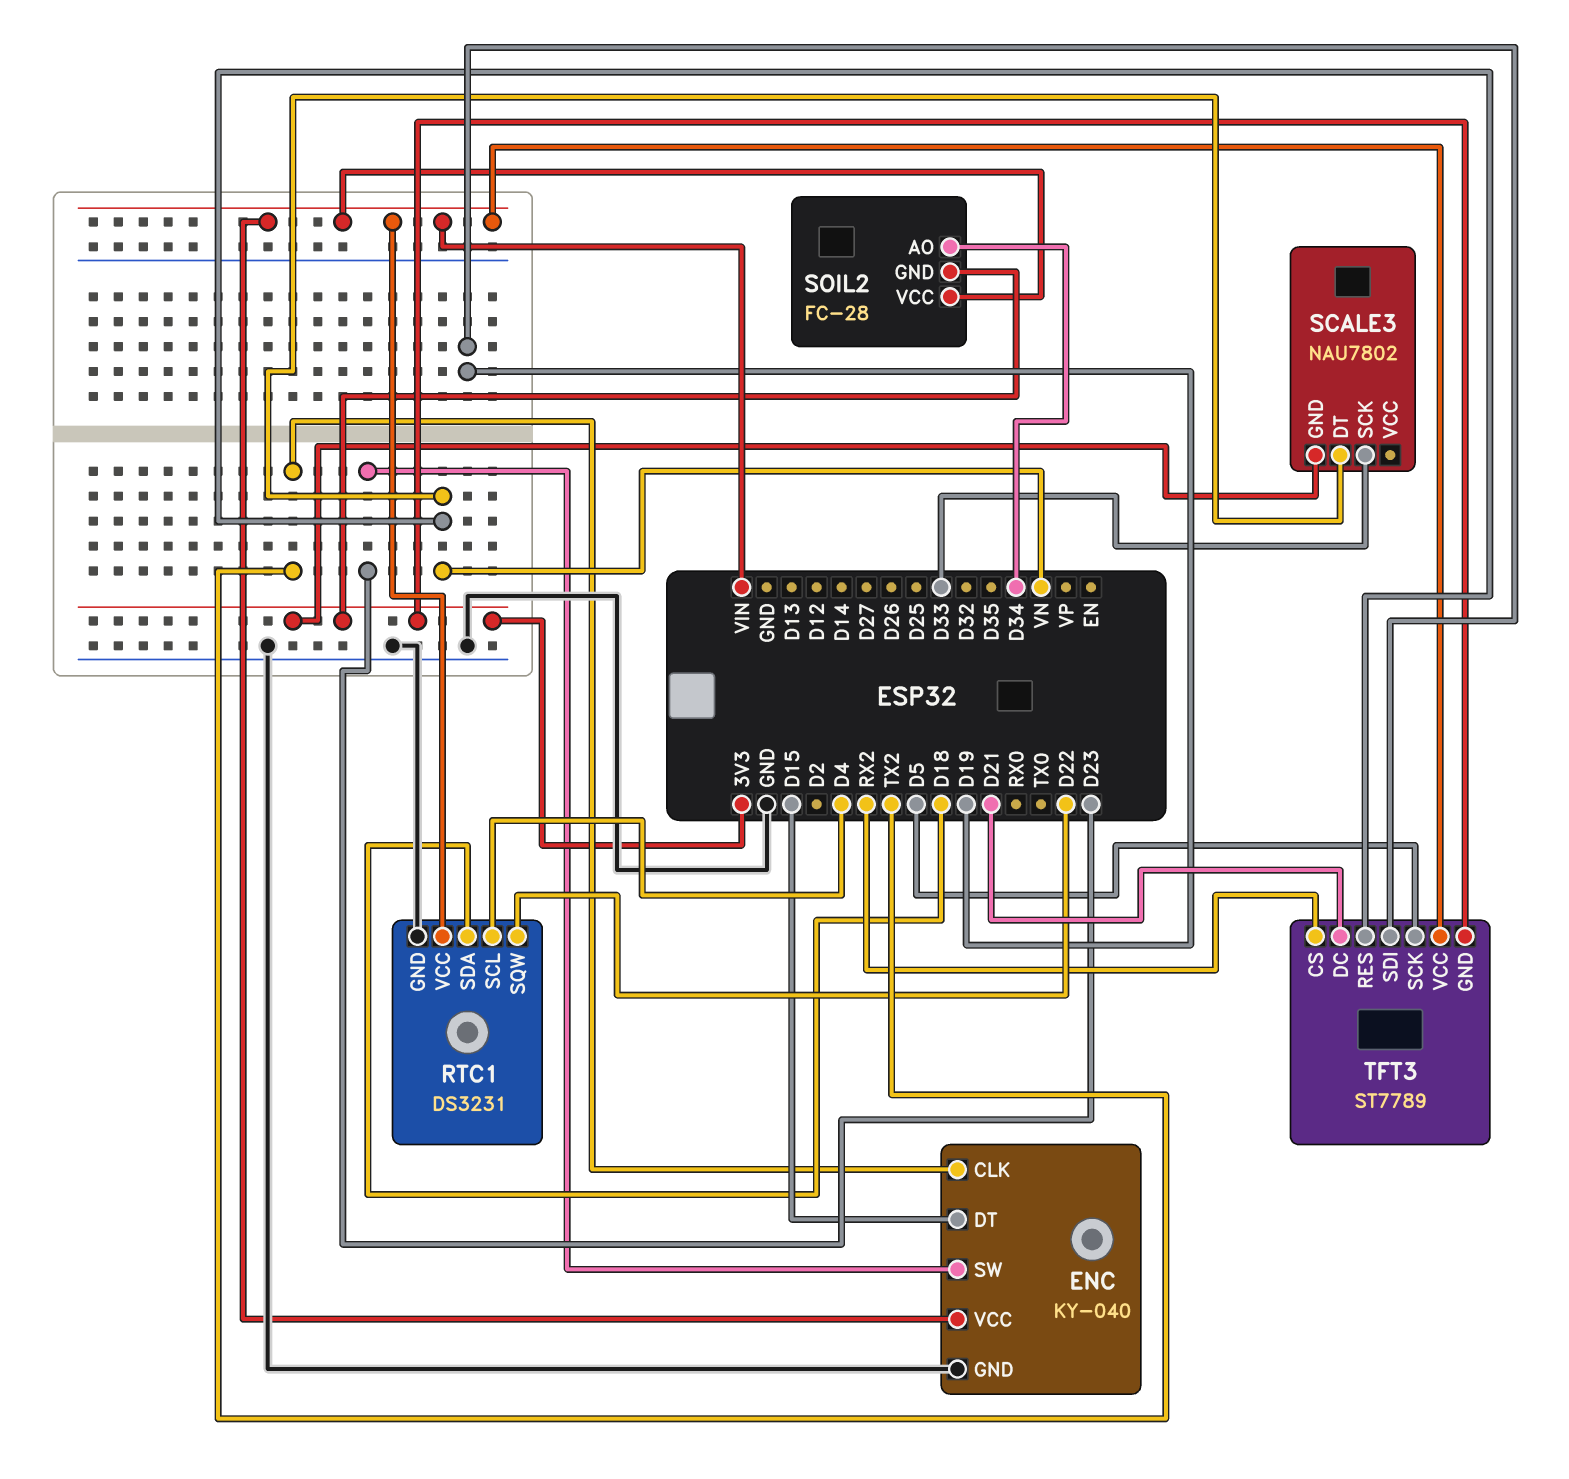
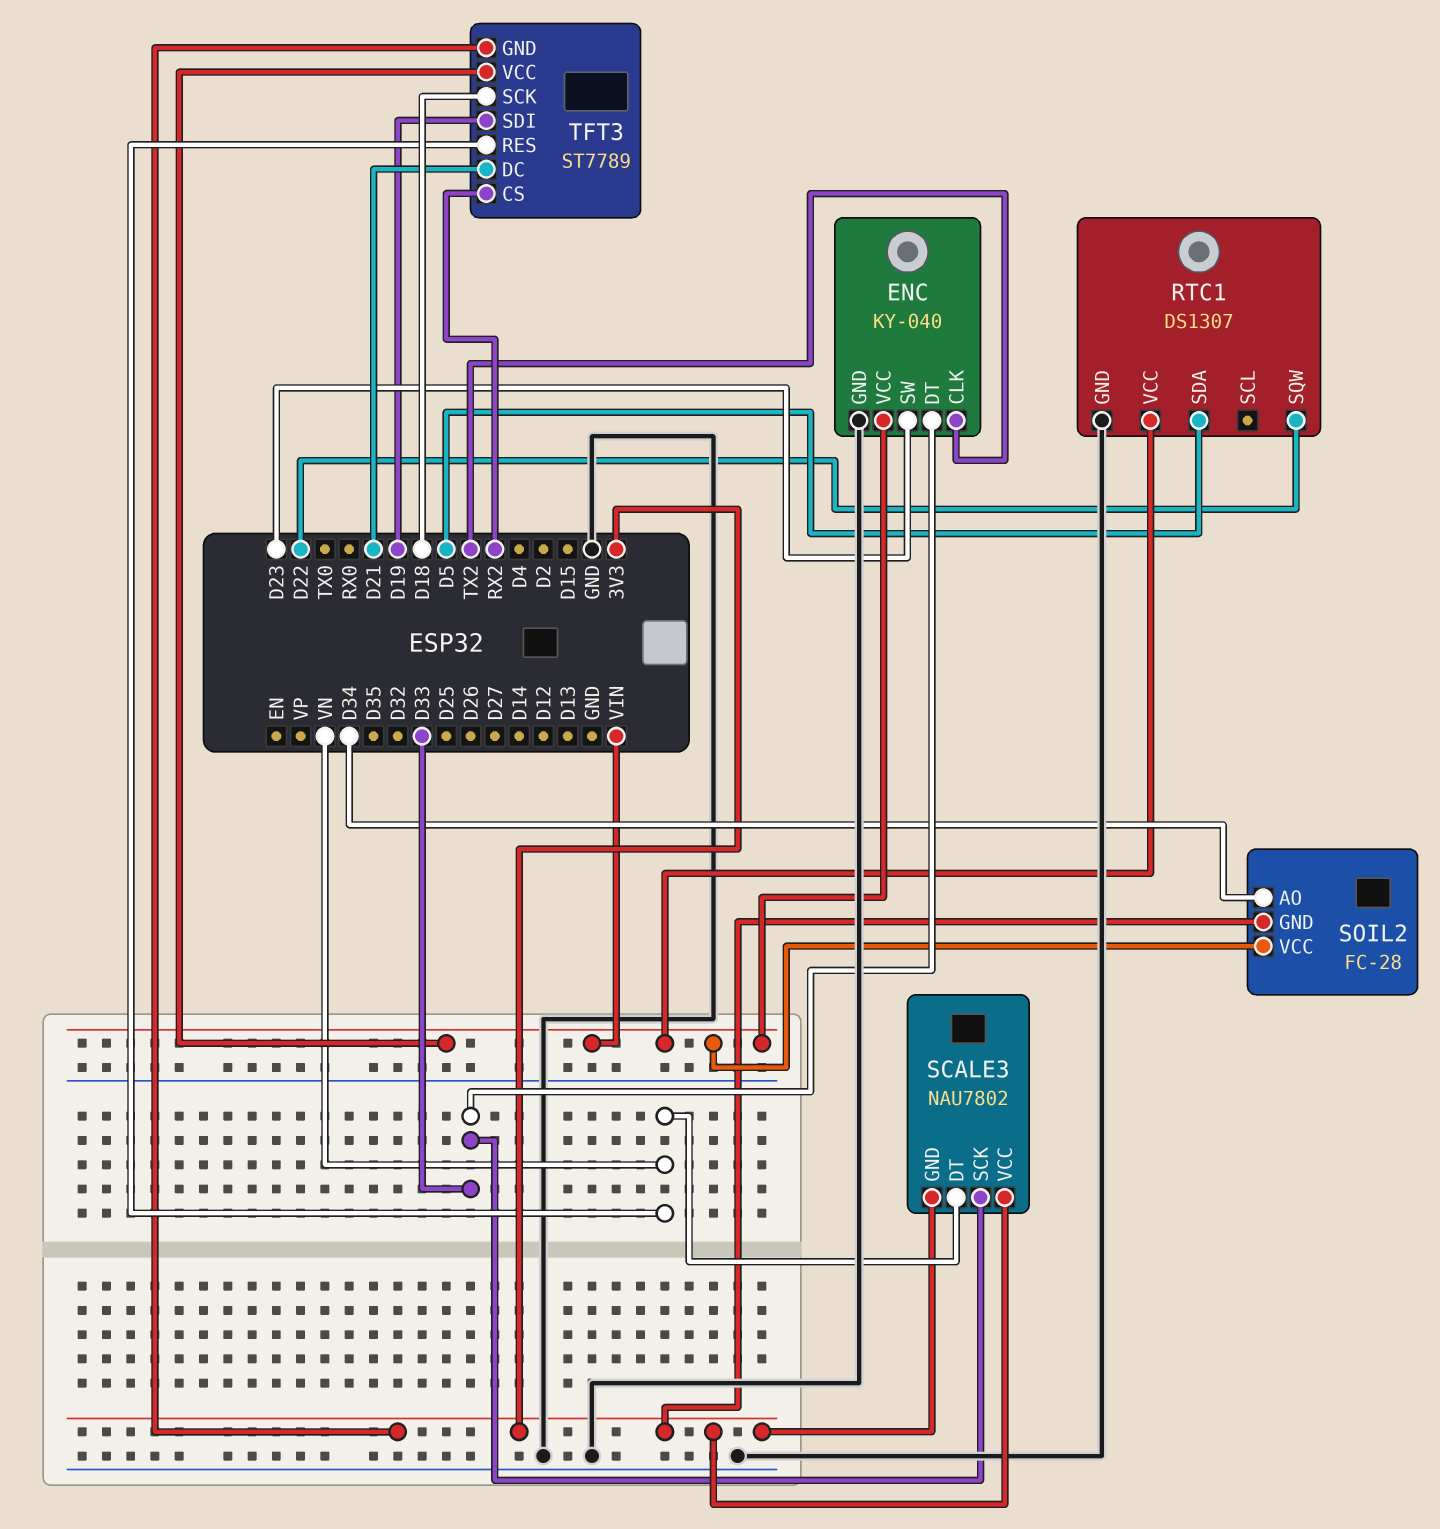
ENC pin DT: D15 -> D33
RTC1: DS3231 -> DS1307
RTC1 pin SCL: D4 -> none
RTC1 pin SDA: D18 -> D5
SCALE3 pin VCC: none -> 3V3
TFT3 pin SCK: D5 -> D18

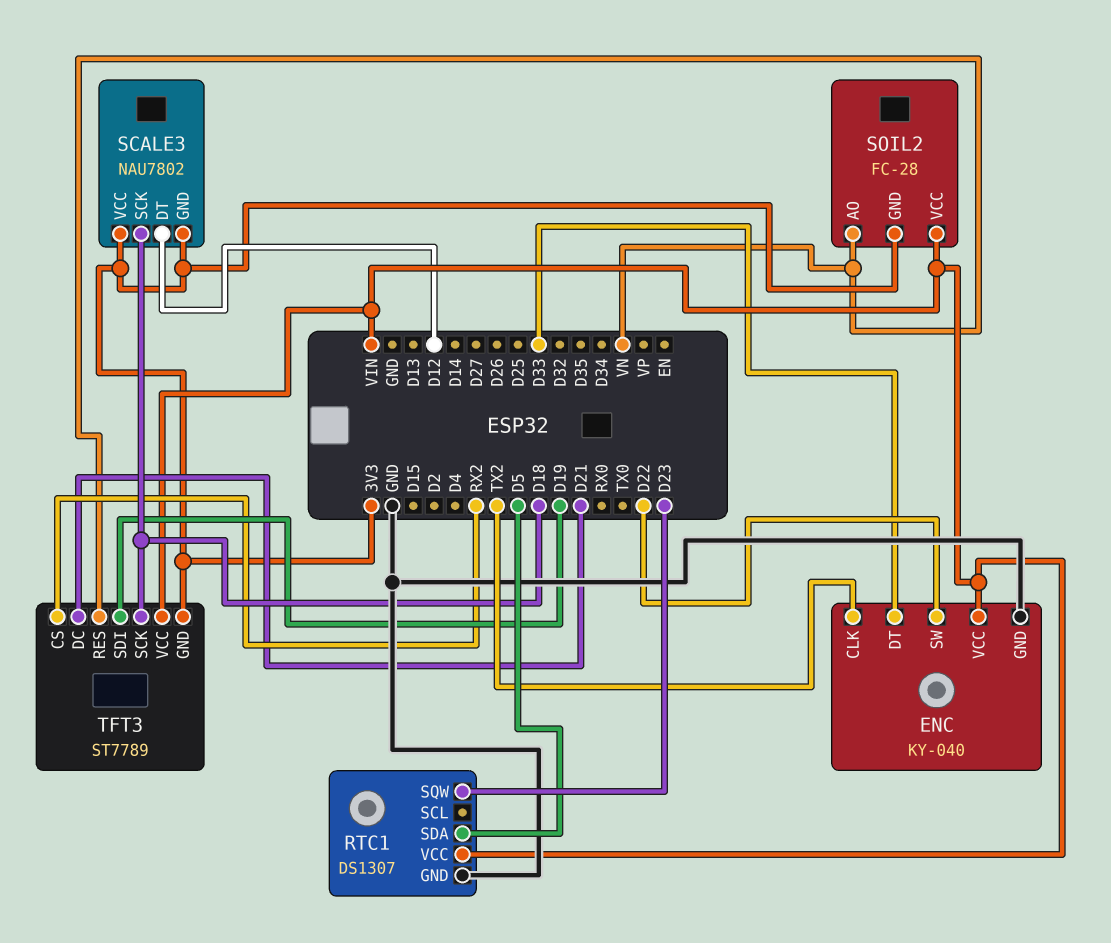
ENC pin SW: D23 -> D22
RTC1 pin SQW: D22 -> D23
SCALE3 pin DT: VN -> D12
SCALE3 pin SCK: D33 -> D18
SOIL2 pin AO: D34 -> VN

